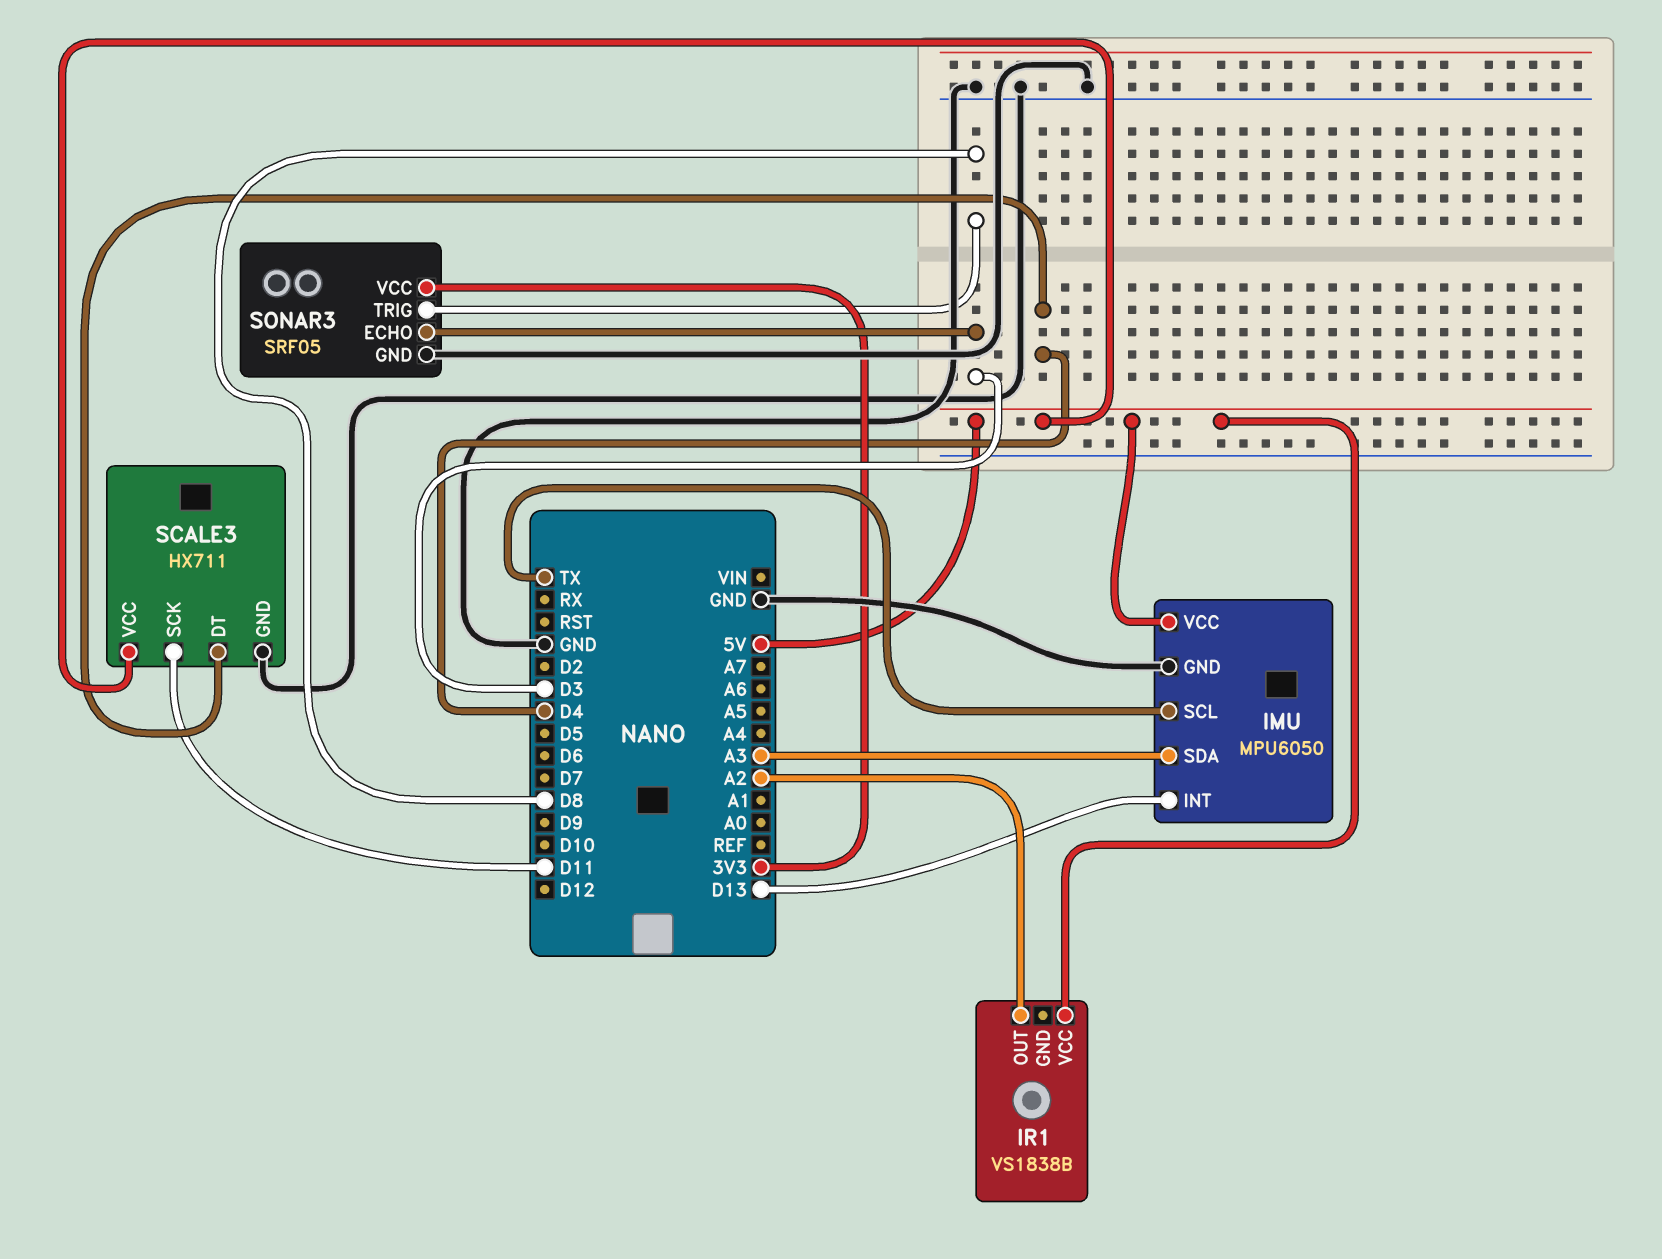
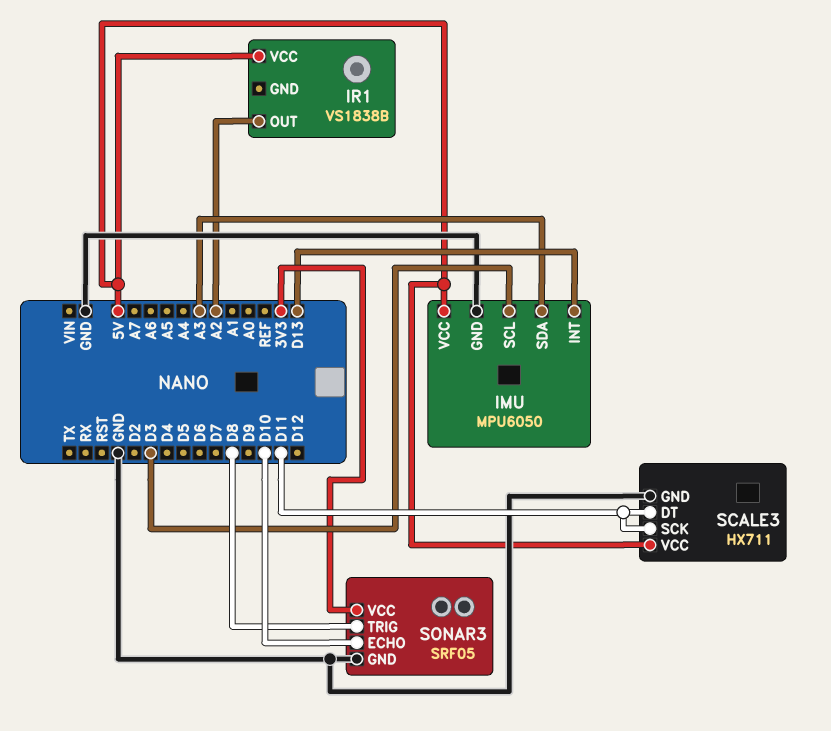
IMU pin SCL: TX -> D3
SCALE3 pin DT: D4 -> D11
SONAR3 pin ECHO: D3 -> D10

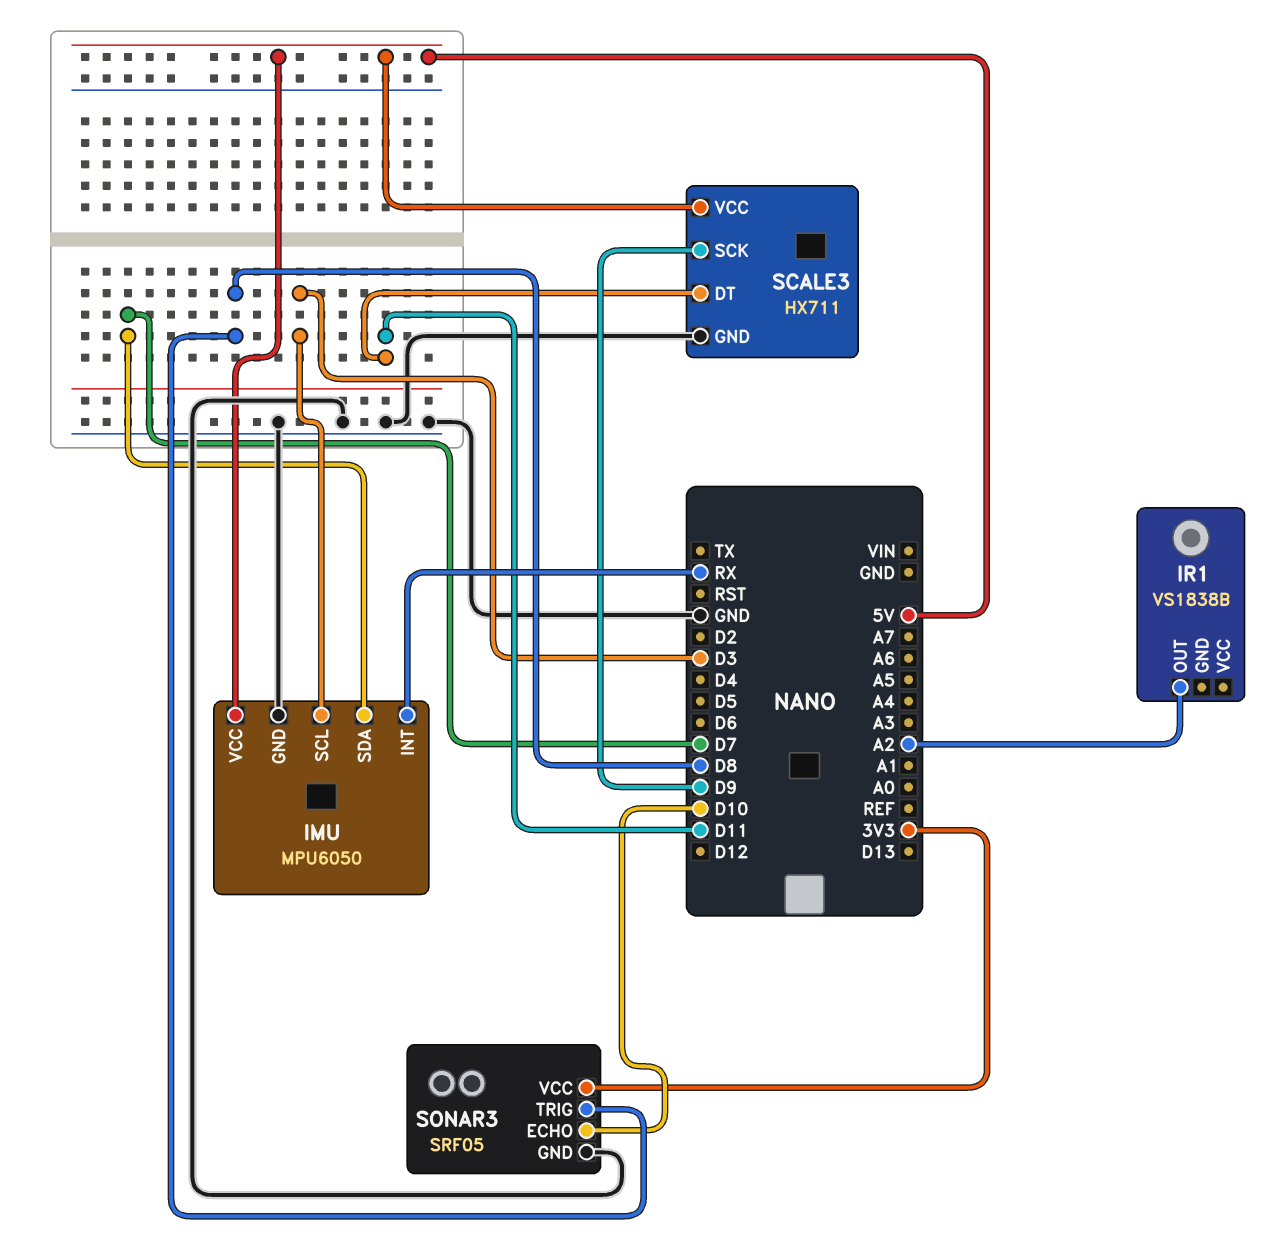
IMU pin INT: D13 -> RX
IMU pin SDA: A3 -> D7
IR1 pin VCC: 5V -> none
SCALE3 pin SCK: D11 -> D9

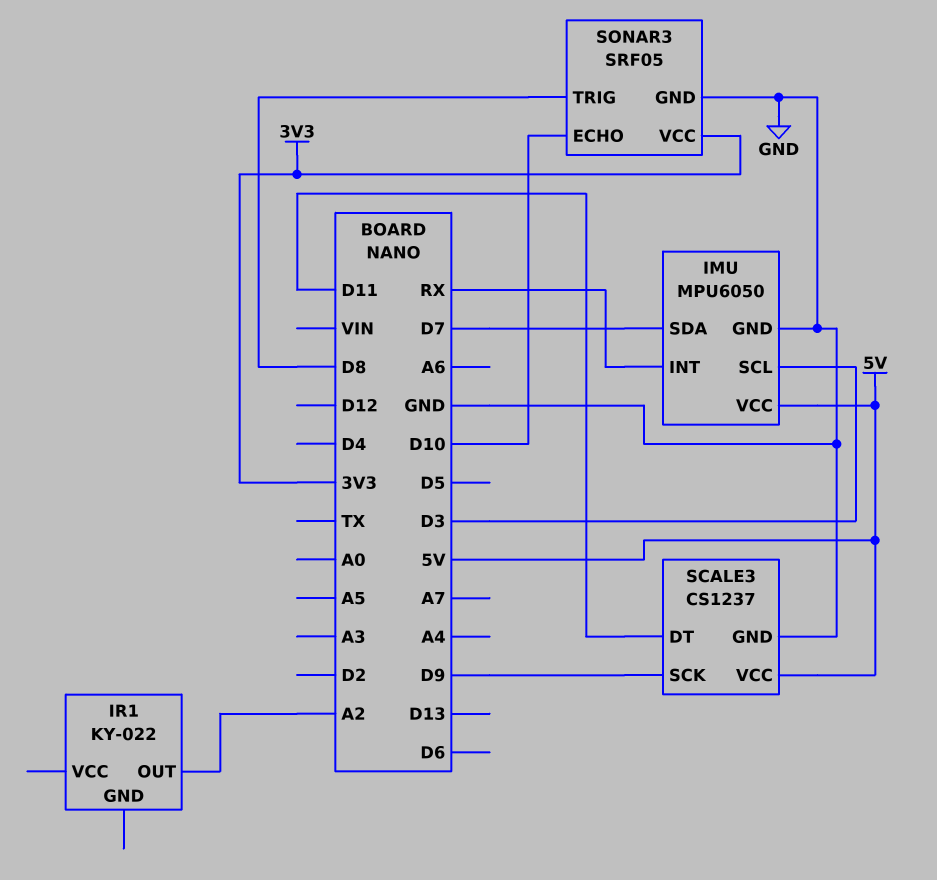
IR1: VS1838B -> KY-022
SCALE3: HX711 -> CS1237

